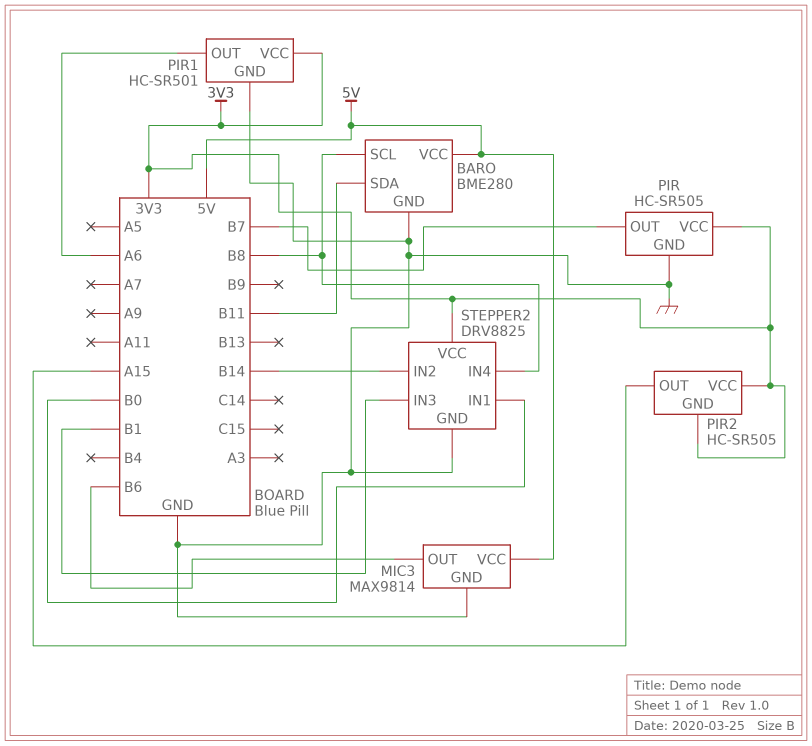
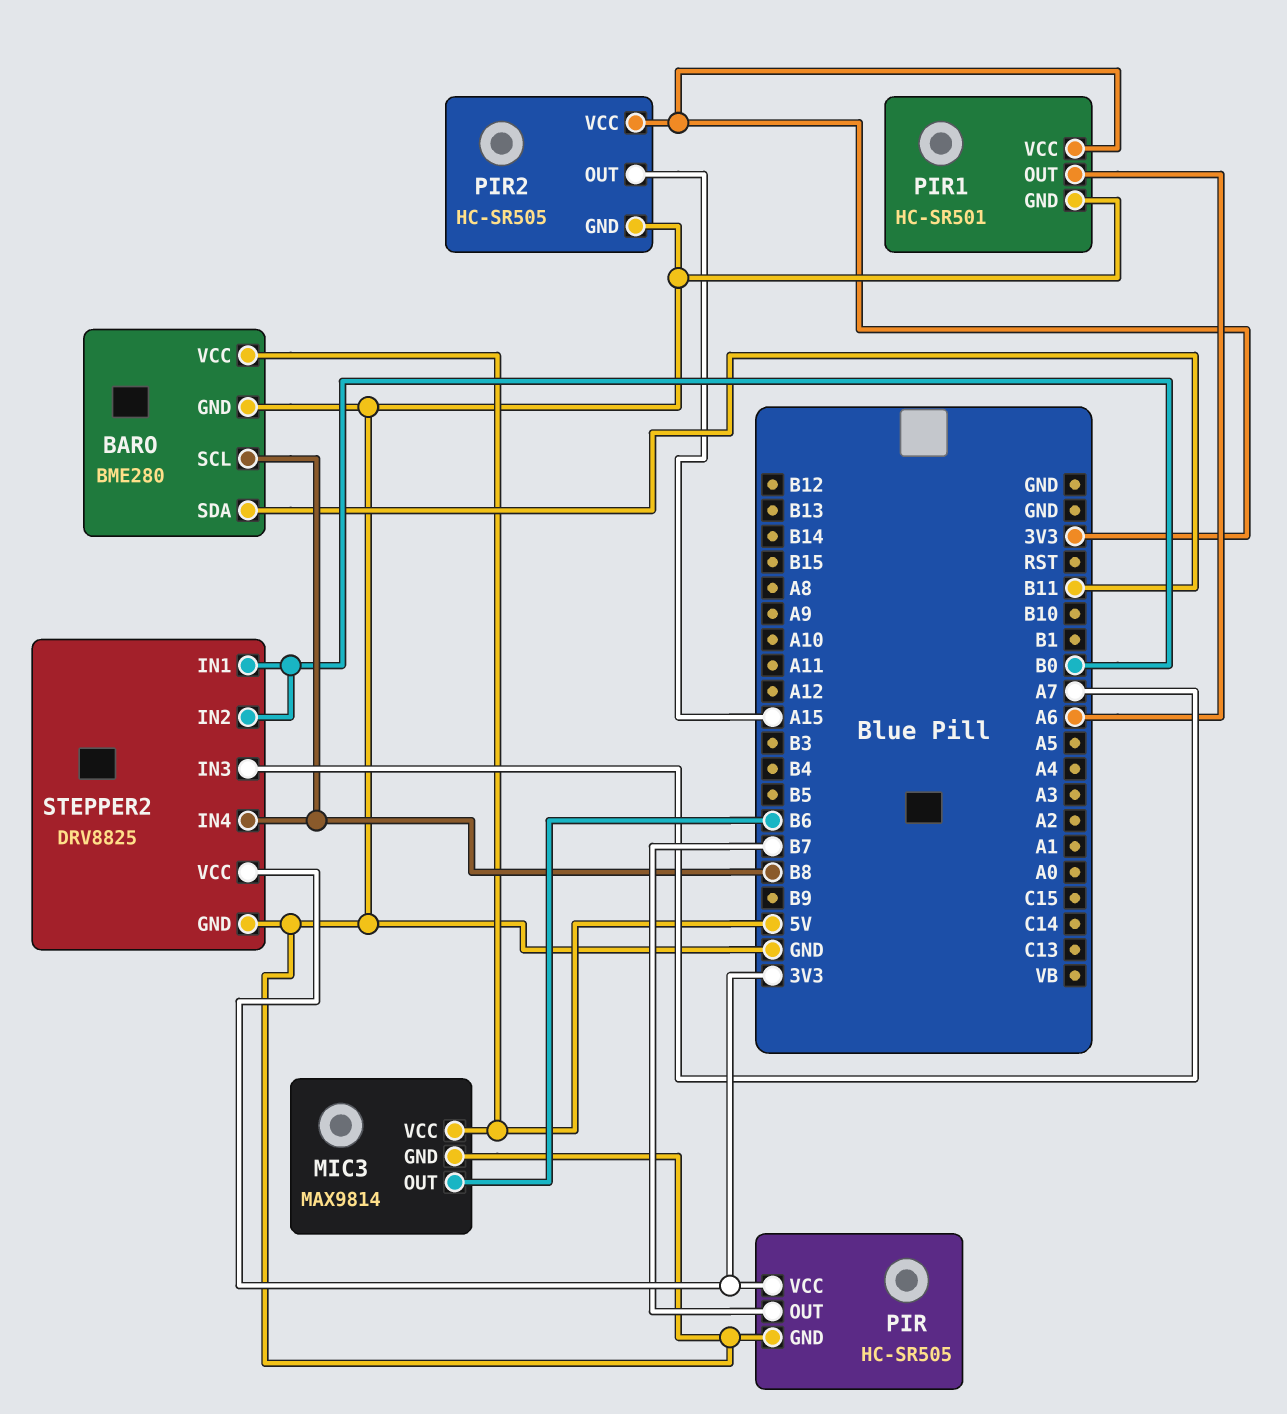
PIR2 pin GND: 3V3 -> GND
STEPPER2 pin IN2: B14 -> B0
STEPPER2 pin IN3: B1 -> A7

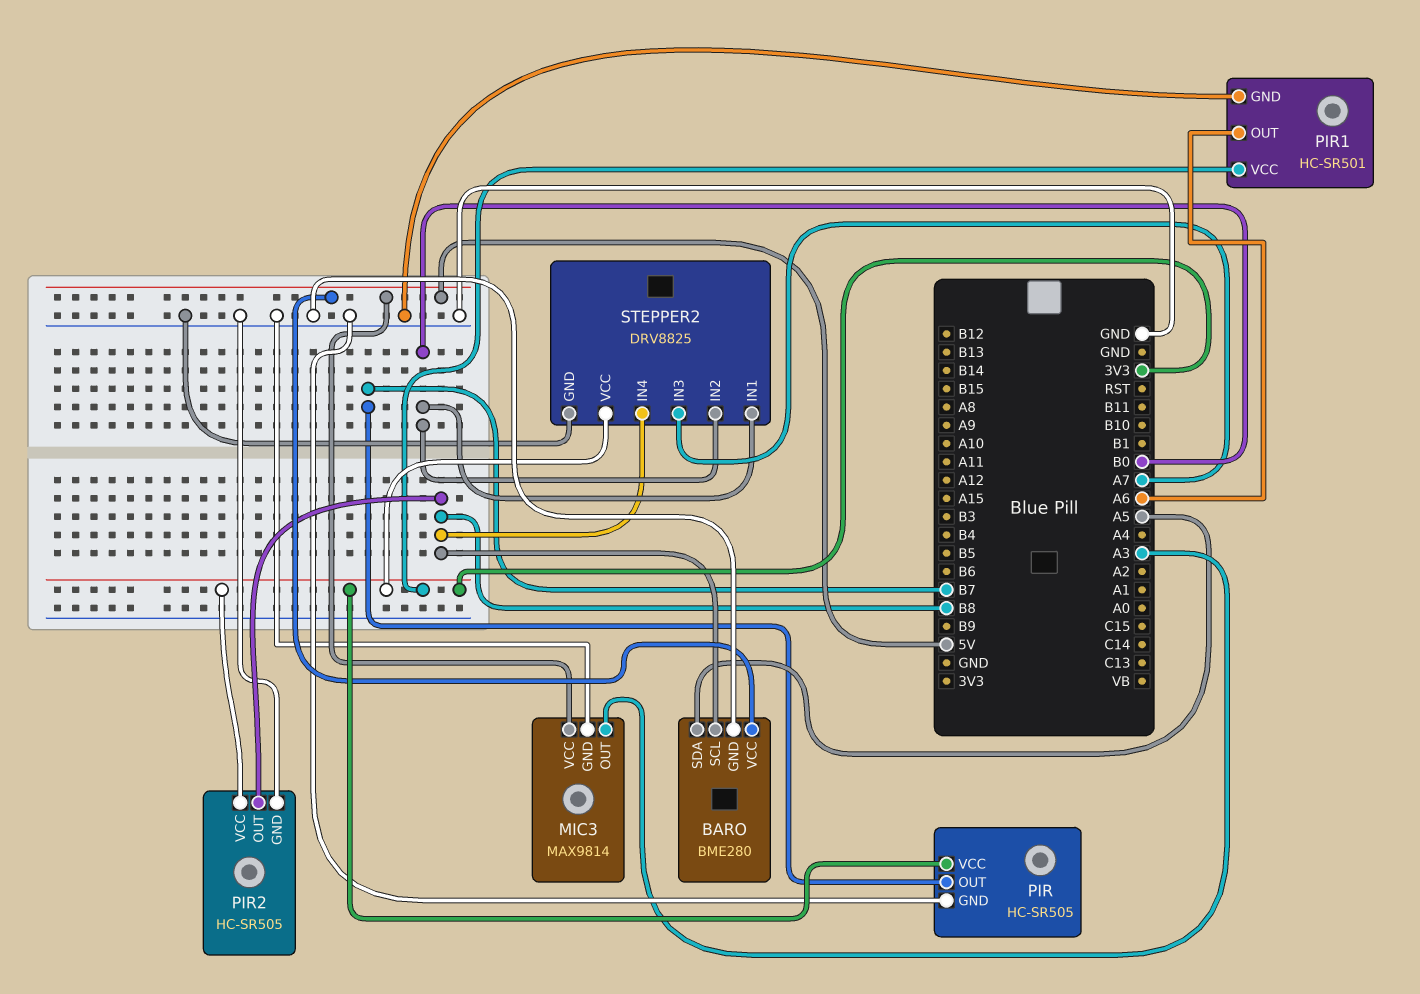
BARO pin SDA: B11 -> A5
MIC3 pin OUT: B6 -> A3
PIR2 pin OUT: A15 -> B8

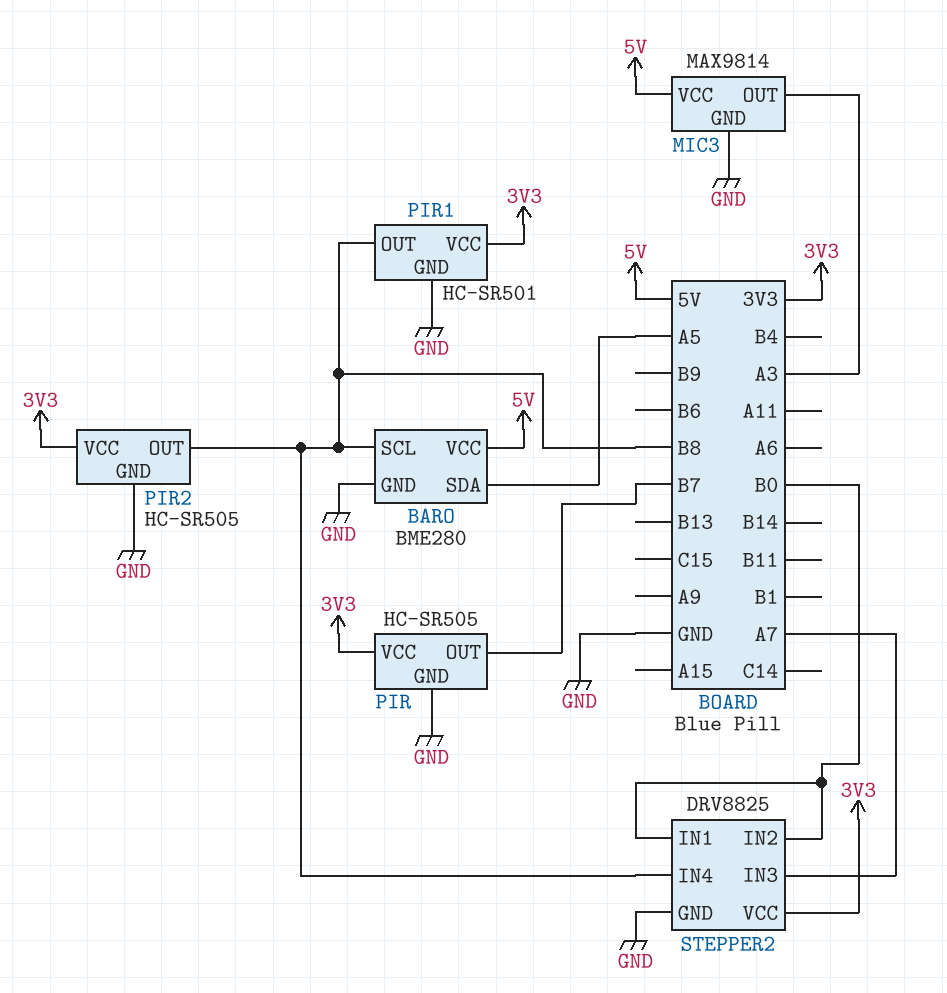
PIR1 pin OUT: A6 -> B8

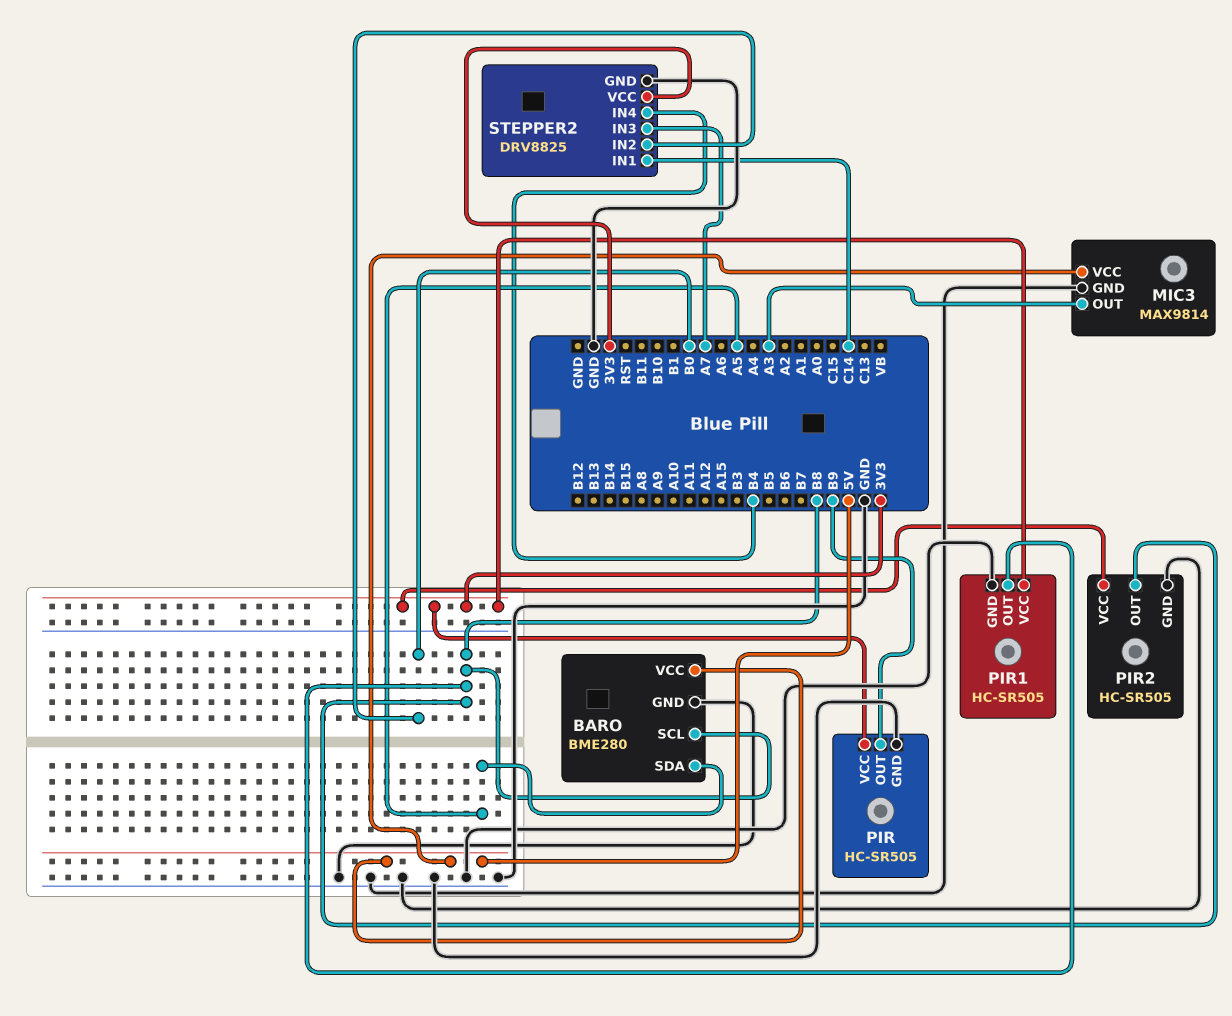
PIR pin OUT: B7 -> B9
PIR1: HC-SR501 -> HC-SR505
STEPPER2 pin IN1: B0 -> C14
STEPPER2 pin IN4: B8 -> B4

